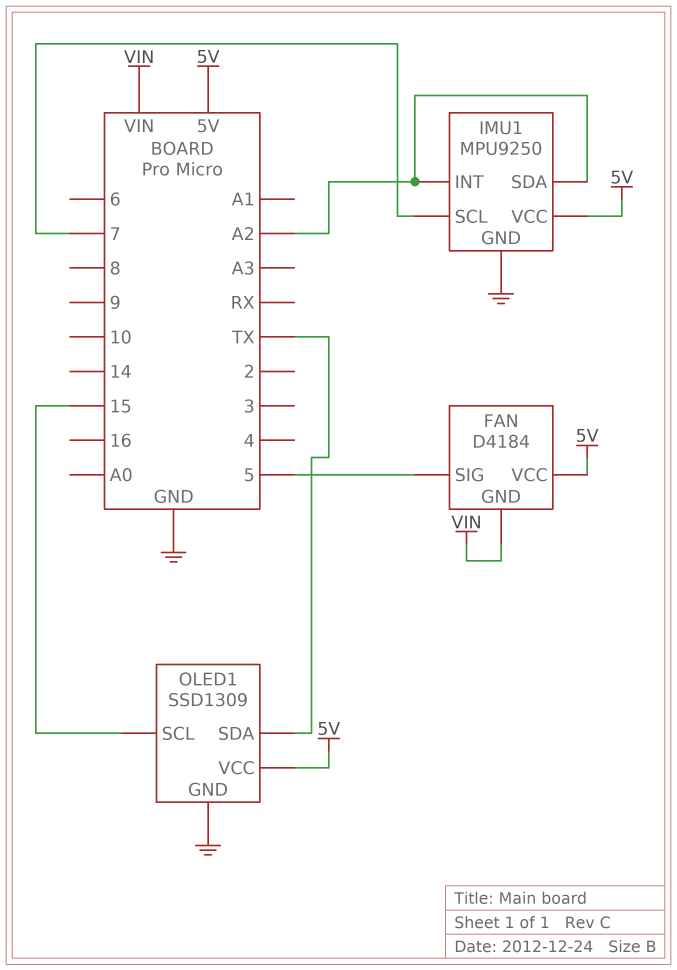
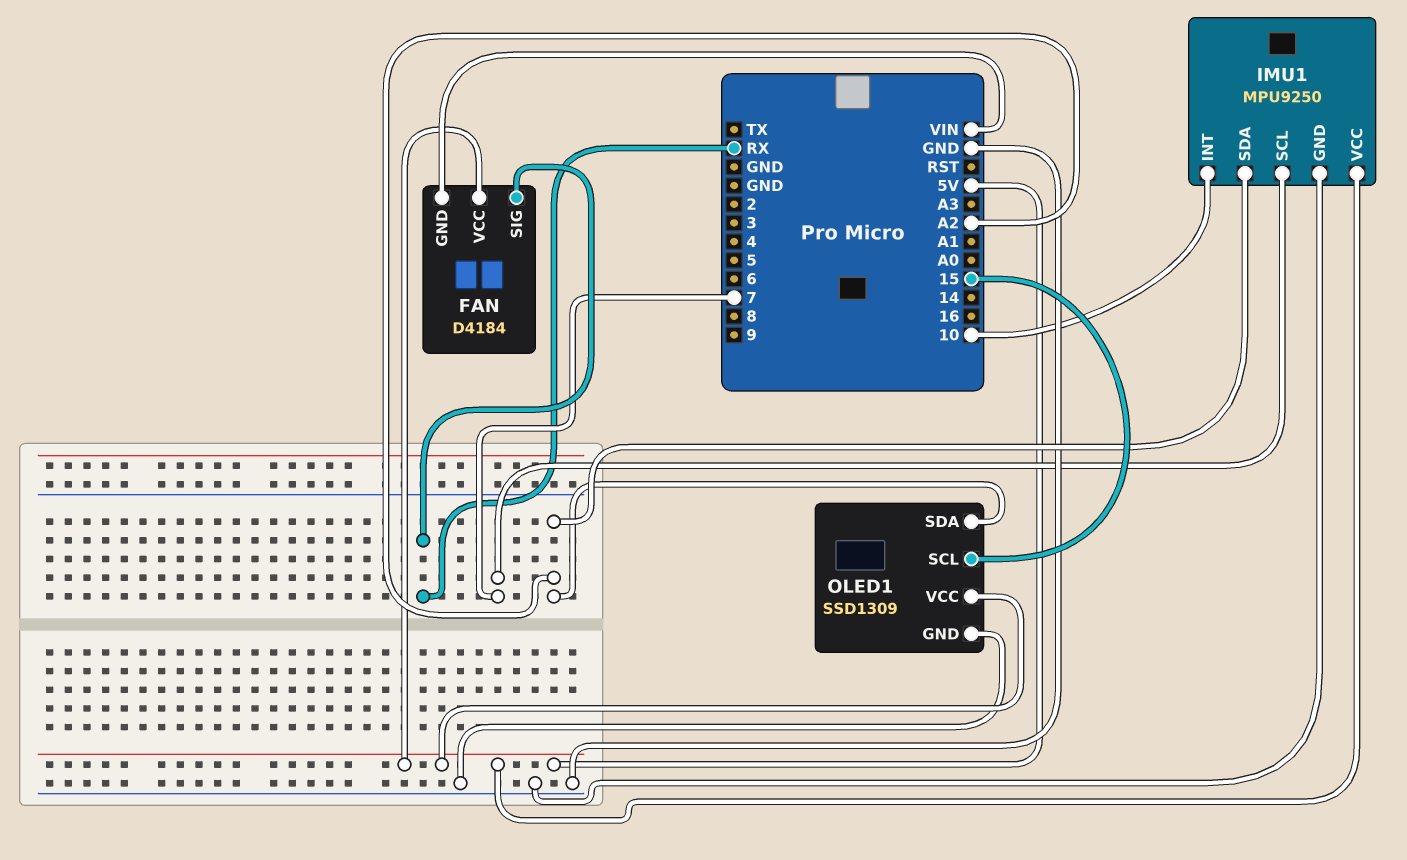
FAN pin SIG: 5 -> RX
IMU1 pin INT: A2 -> 10
OLED1 pin SDA: TX -> A2

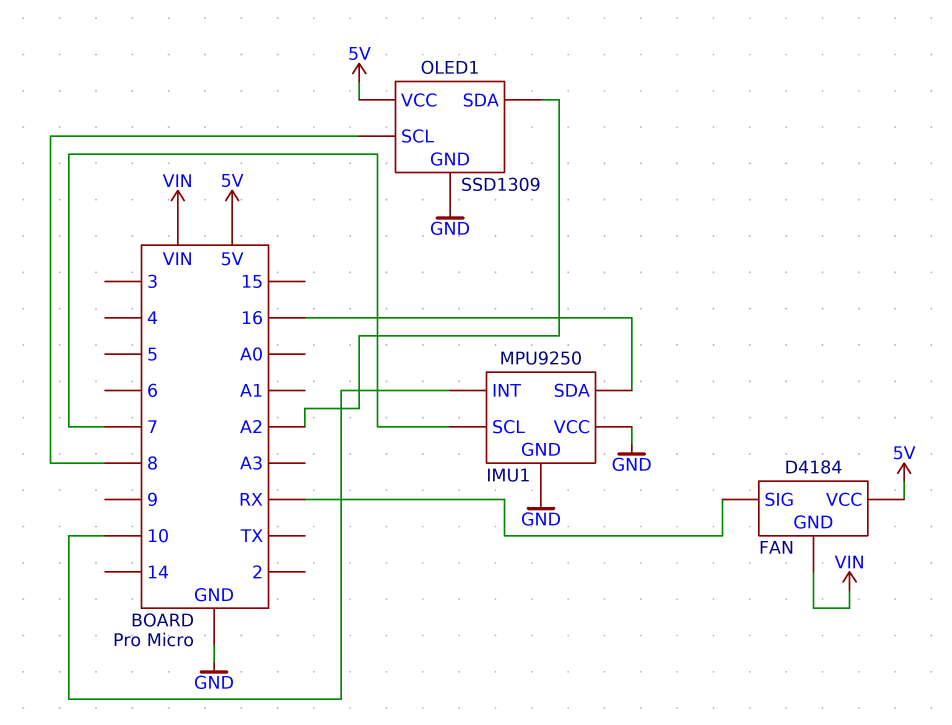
IMU1 pin SDA: A2 -> 16
IMU1 pin VCC: 5V -> GND
OLED1 pin SCL: 15 -> 8

